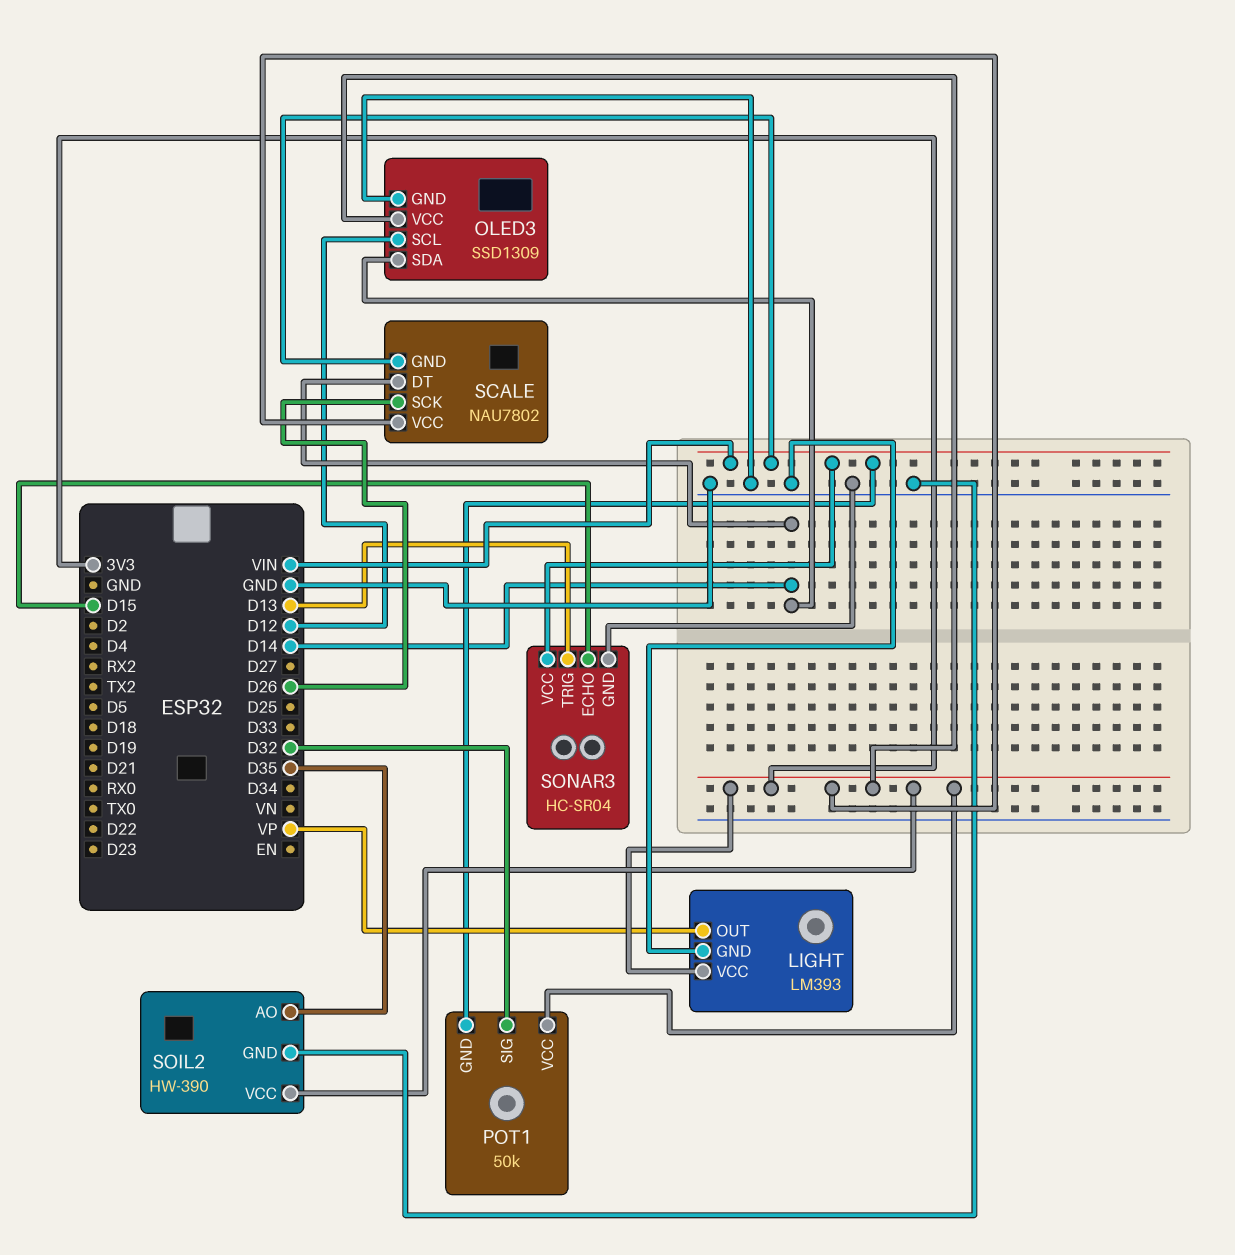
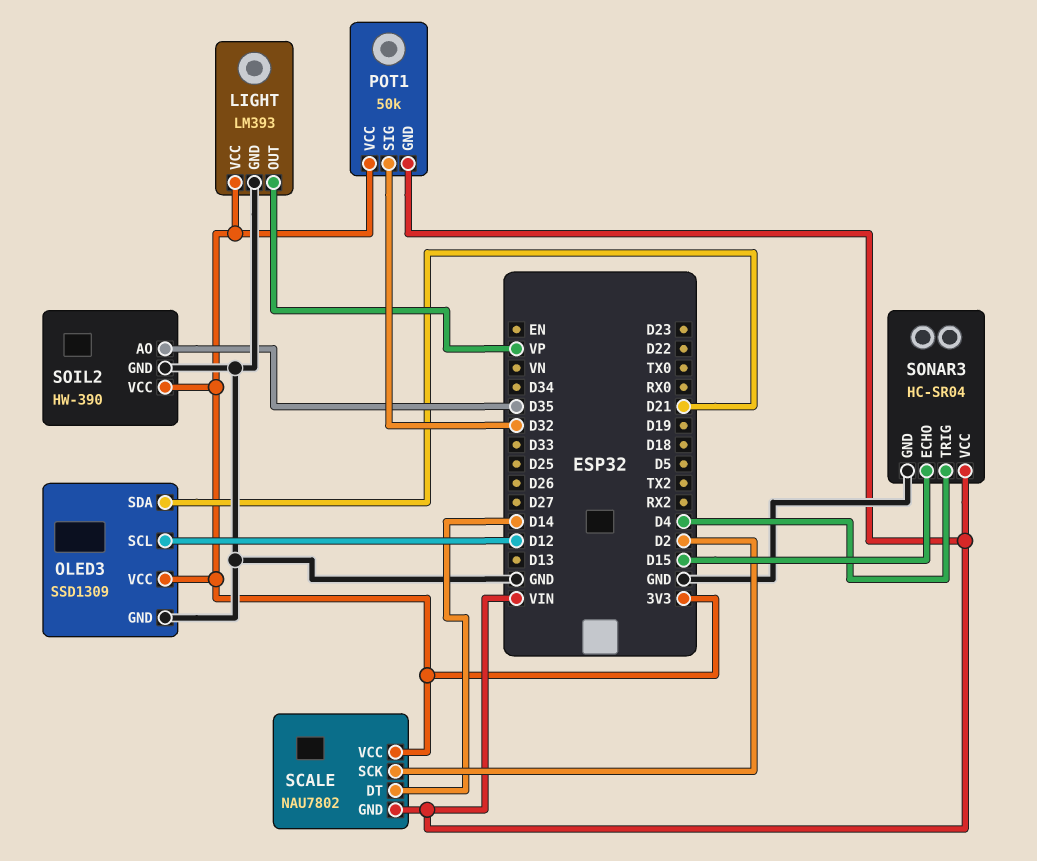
OLED3 pin SDA: D14 -> D21
SCALE pin SCK: D26 -> D2
SONAR3 pin TRIG: D13 -> D4

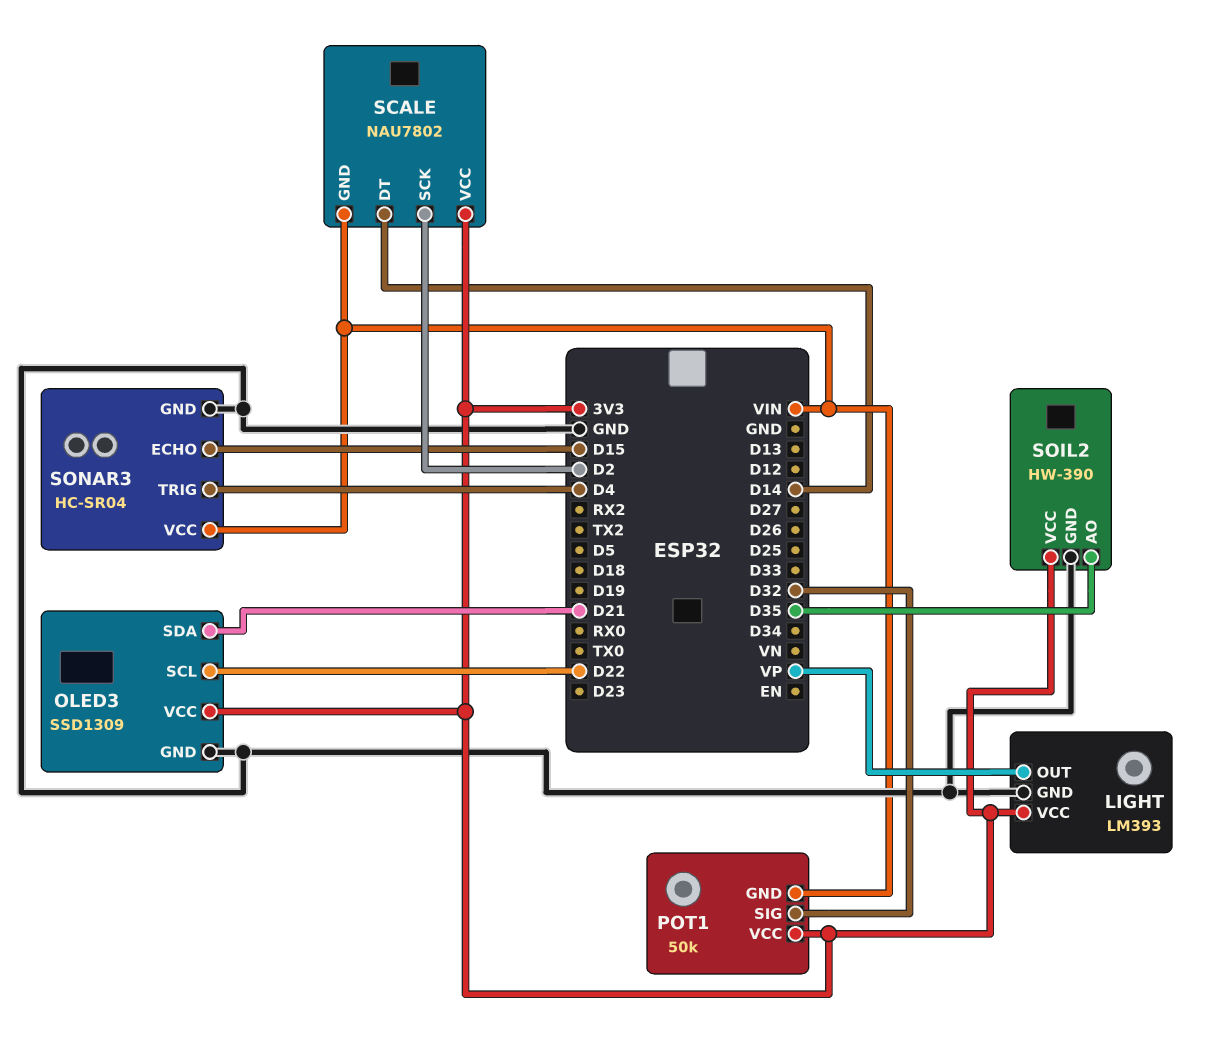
OLED3 pin SCL: D12 -> D22

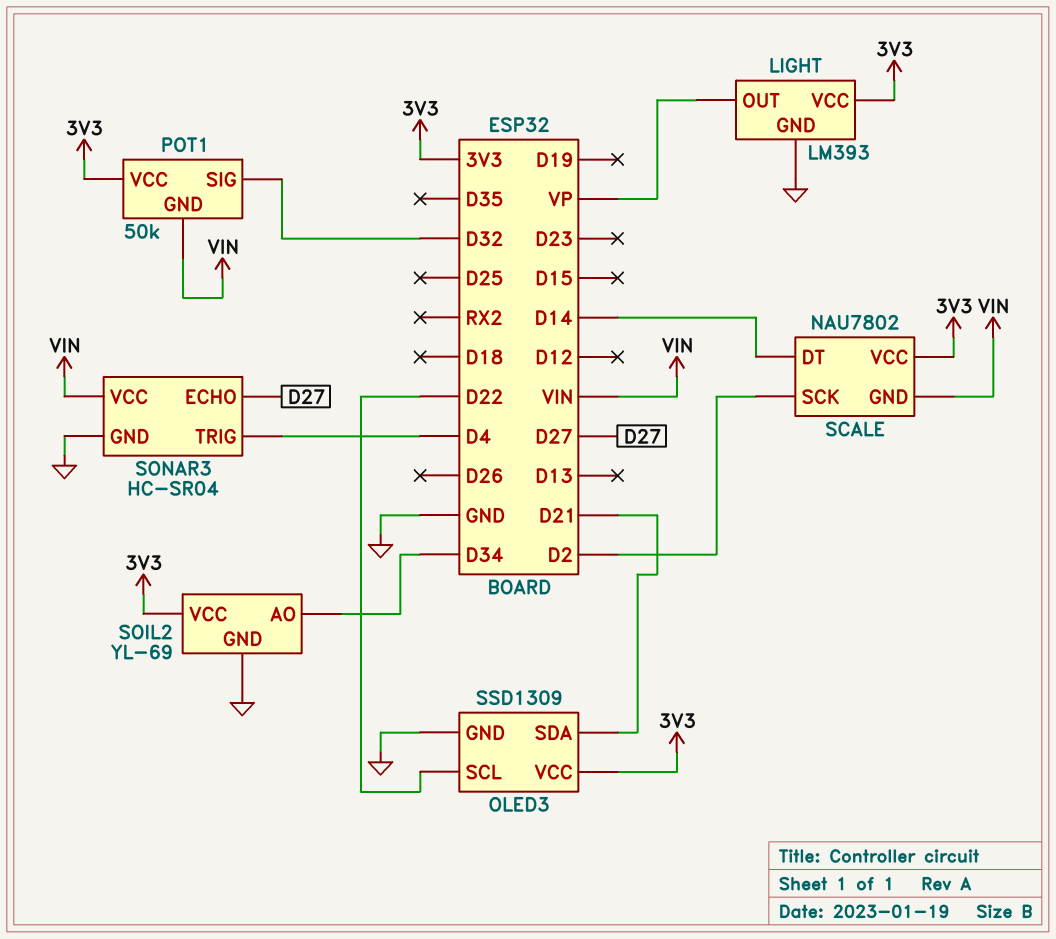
SOIL2: HW-390 -> YL-69
SOIL2 pin AO: D35 -> D34
SONAR3 pin ECHO: D15 -> D27

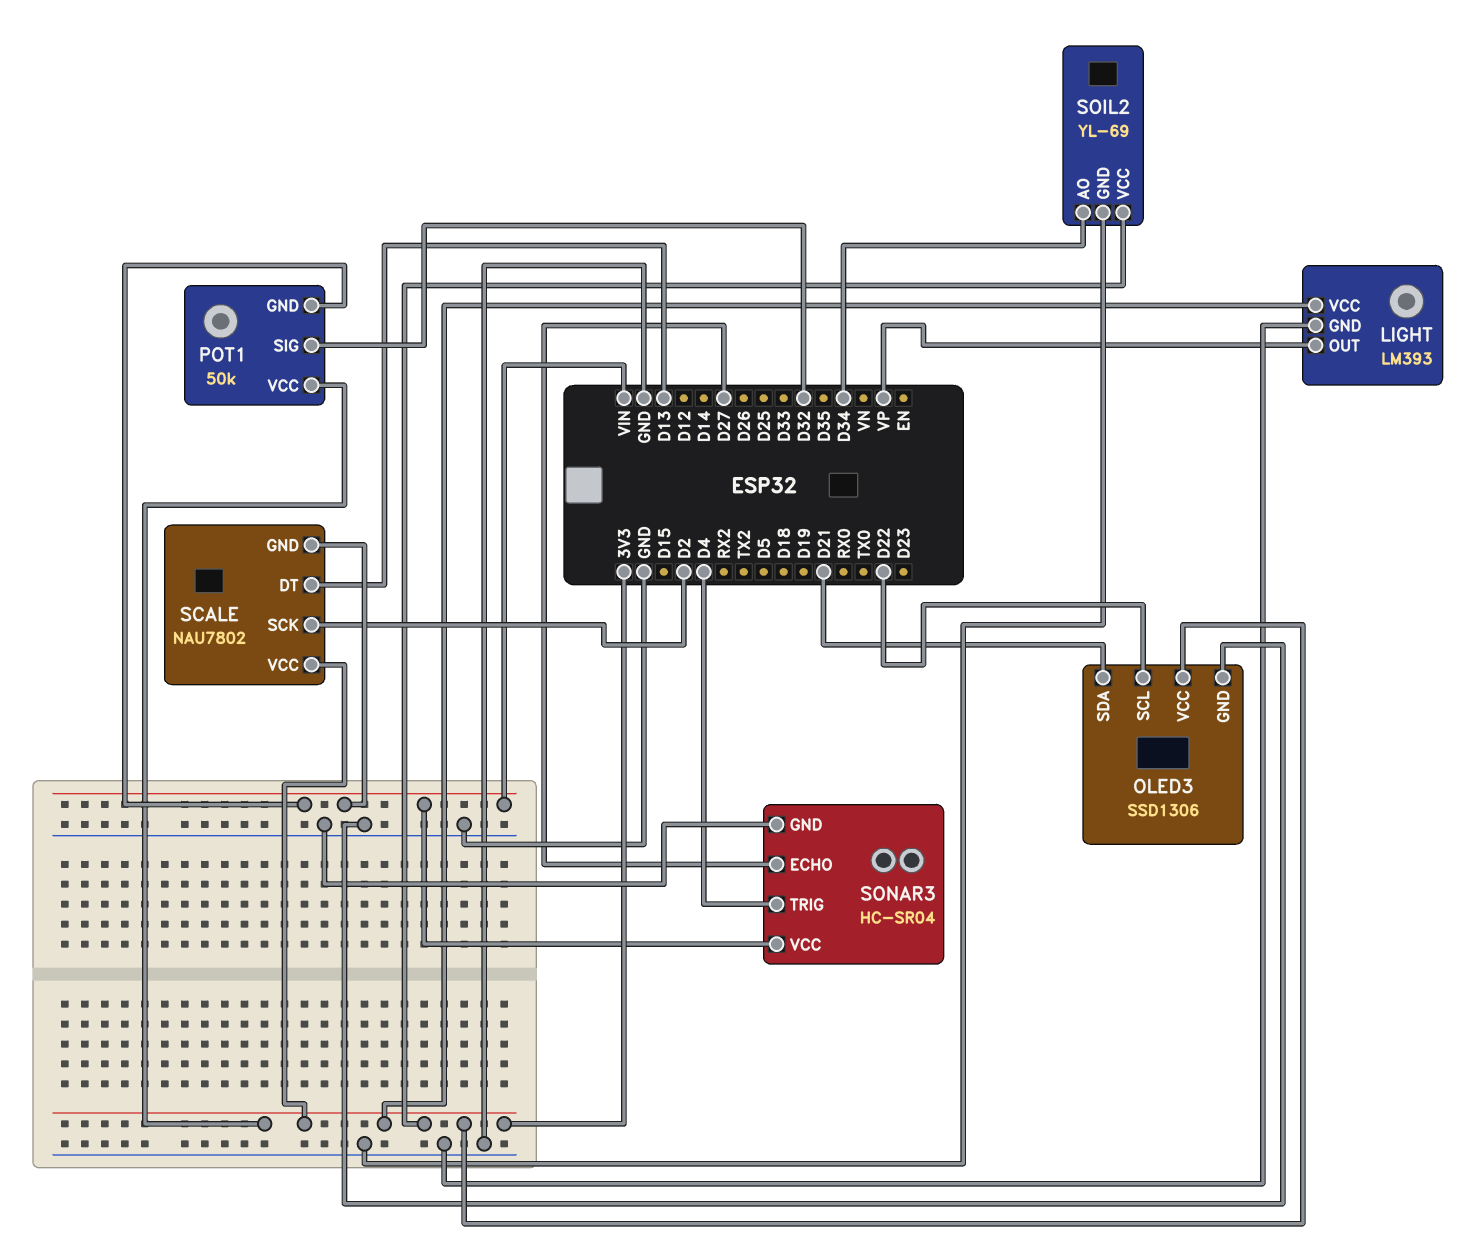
OLED3: SSD1309 -> SSD1306
SCALE pin DT: D14 -> D13

